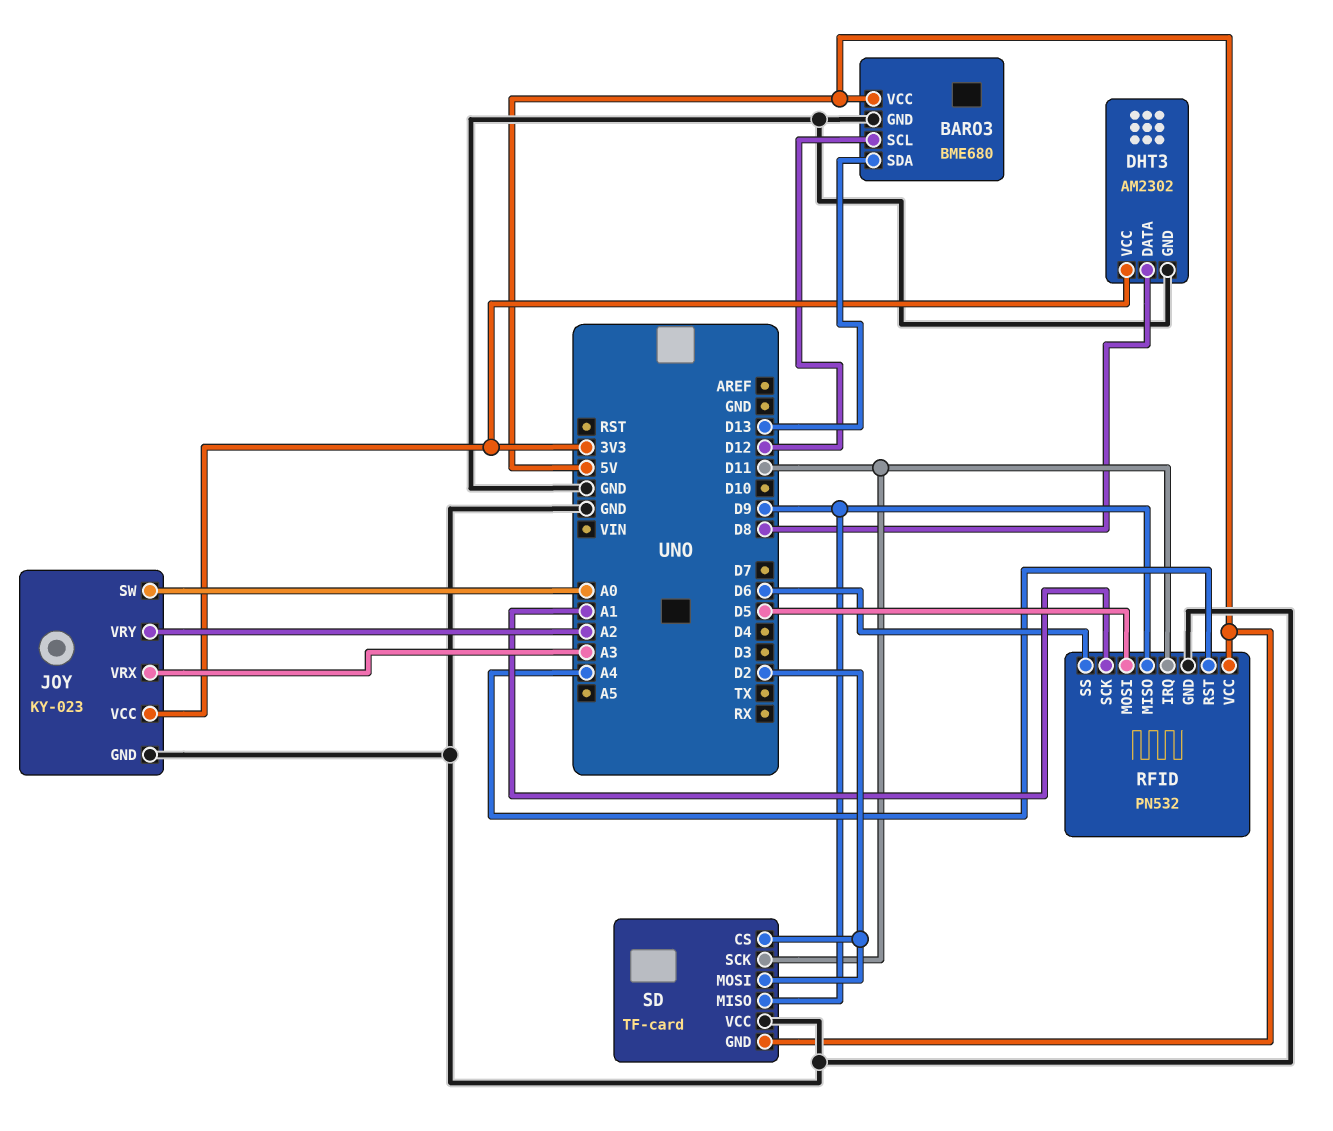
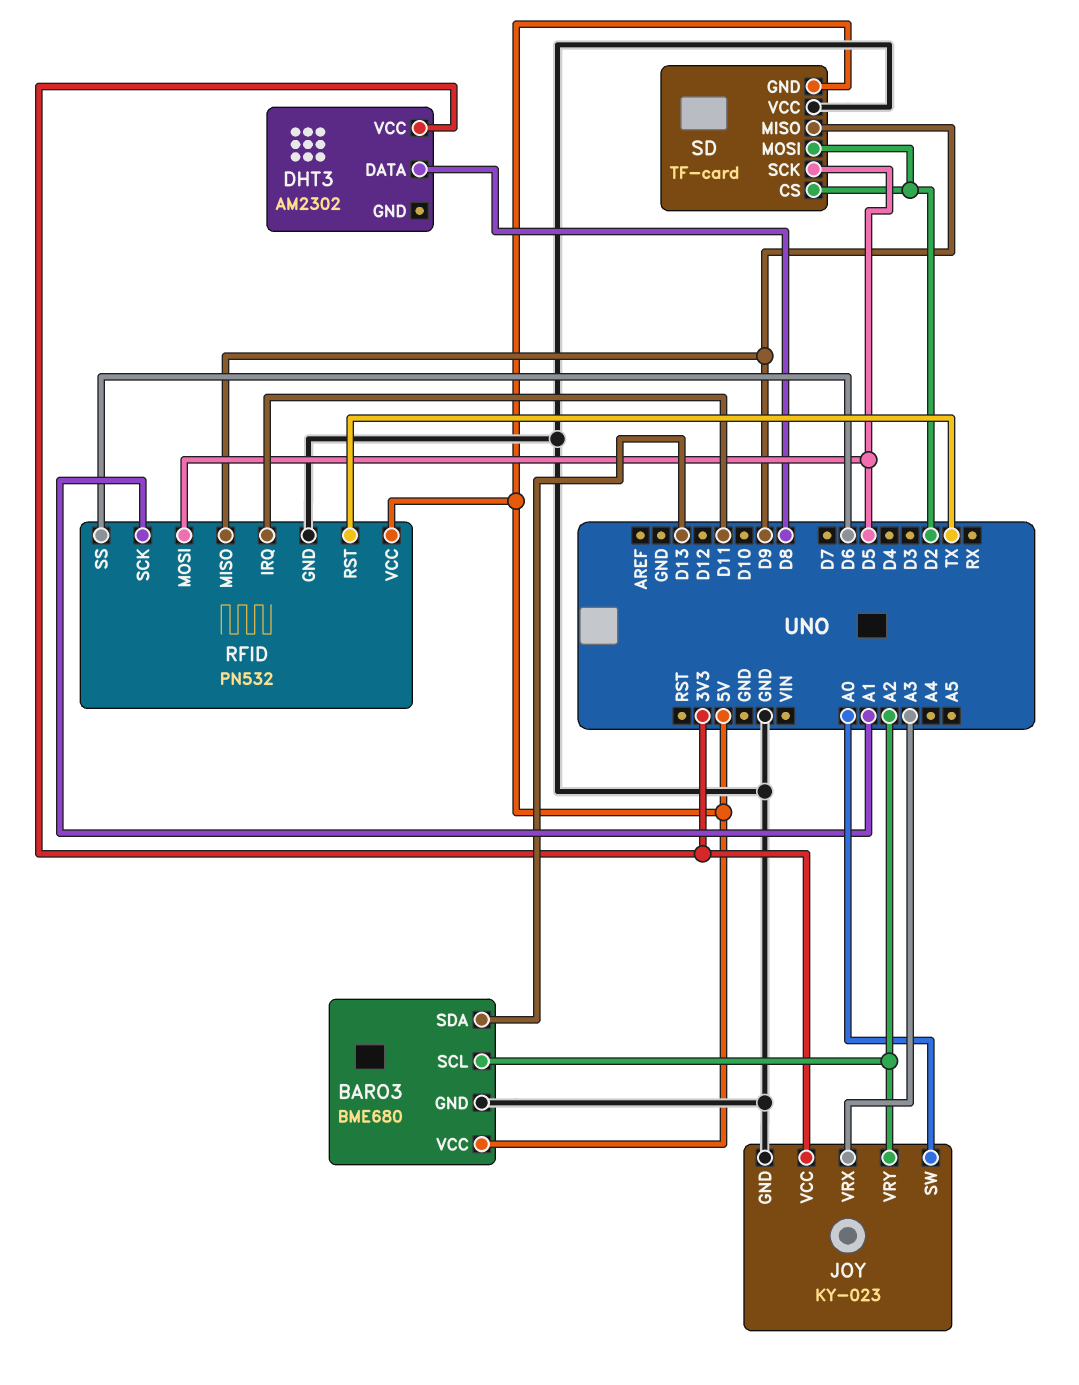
BARO3 pin SCL: D12 -> A2
DHT3 pin GND: GND -> none
RFID pin RST: A4 -> TX
SD pin SCK: D11 -> D5

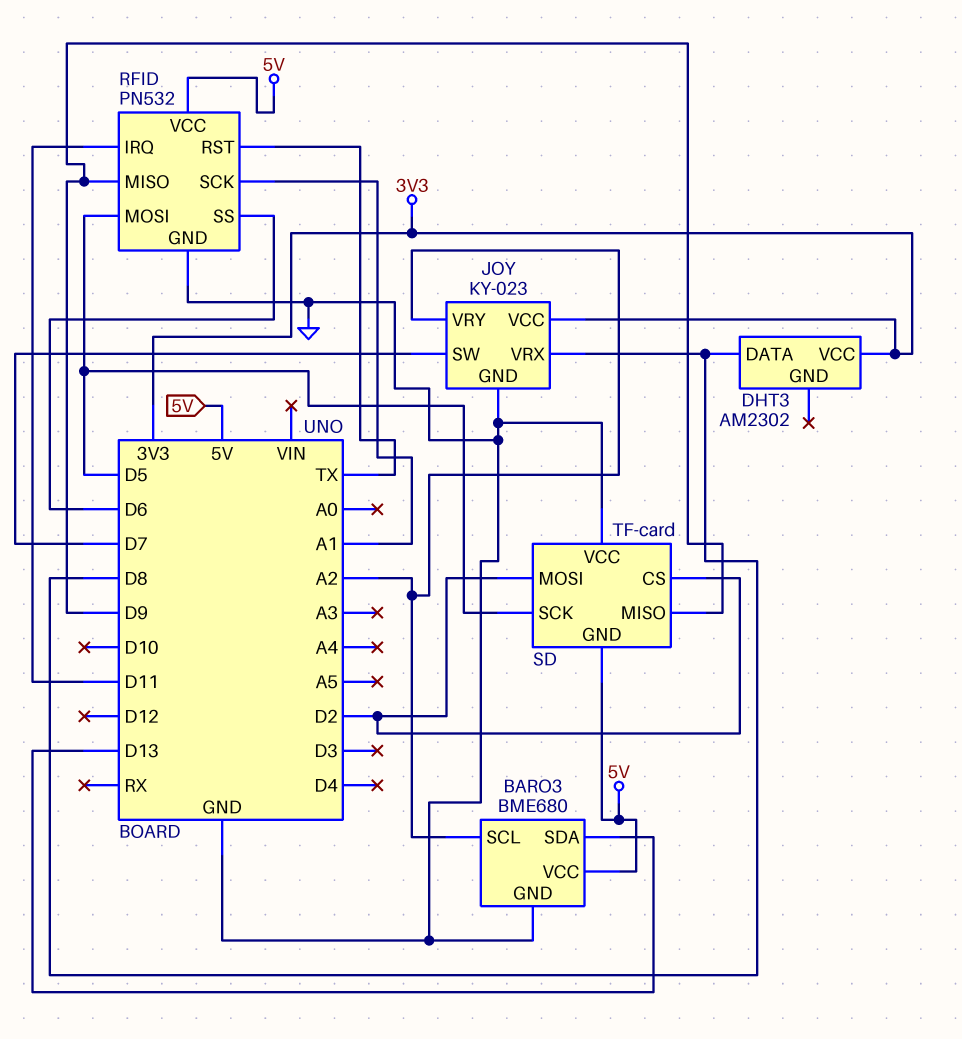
JOY pin SW: A0 -> D7
JOY pin VRX: A3 -> D8

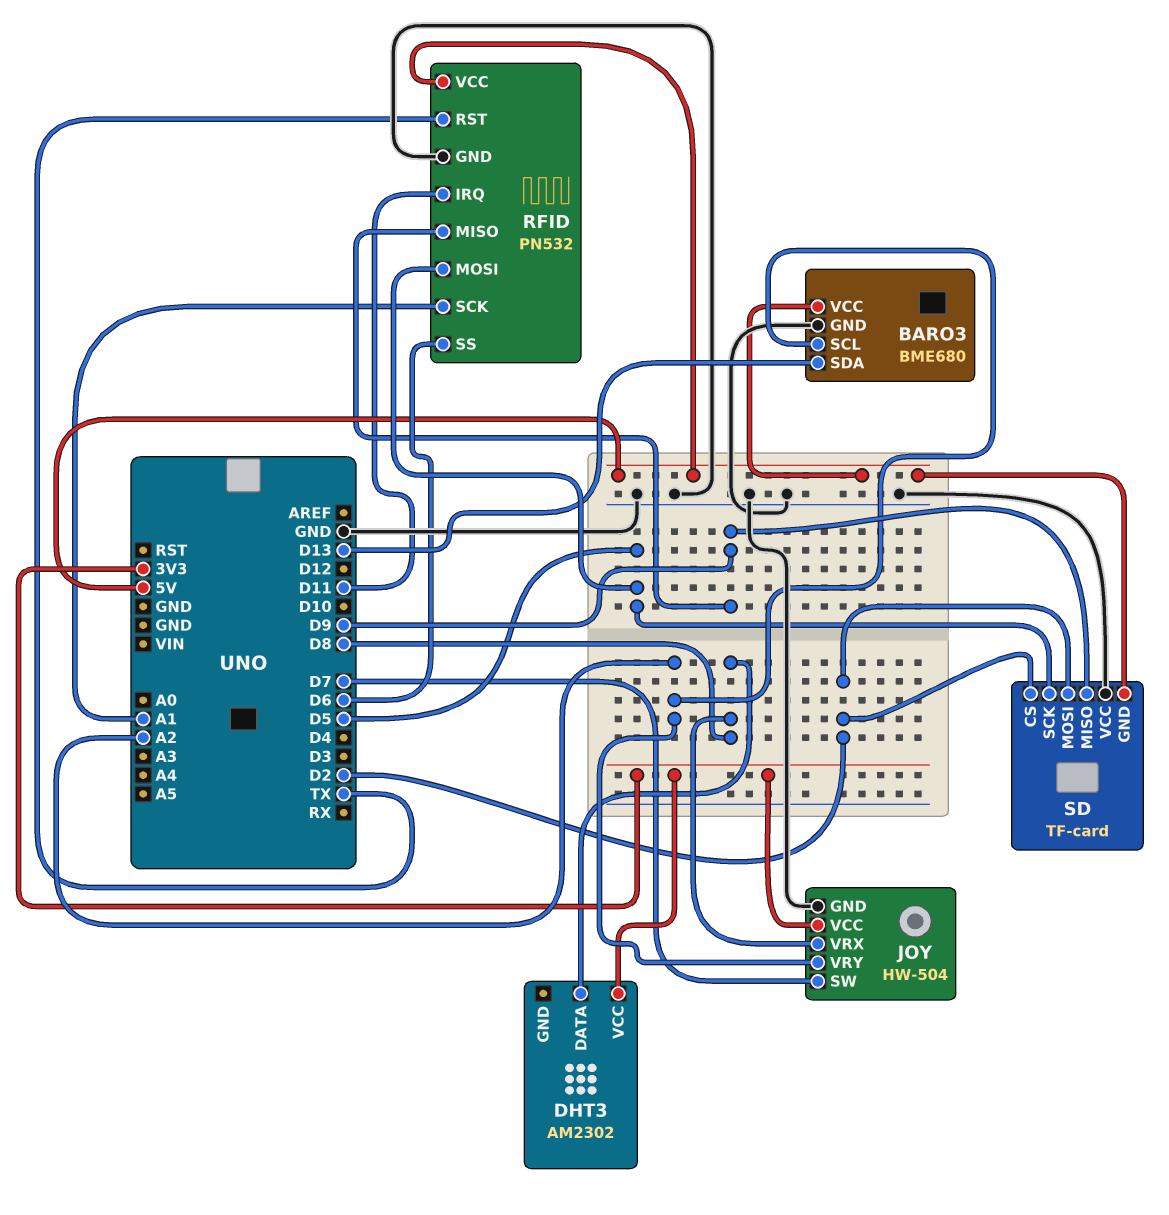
JOY: KY-023 -> HW-504

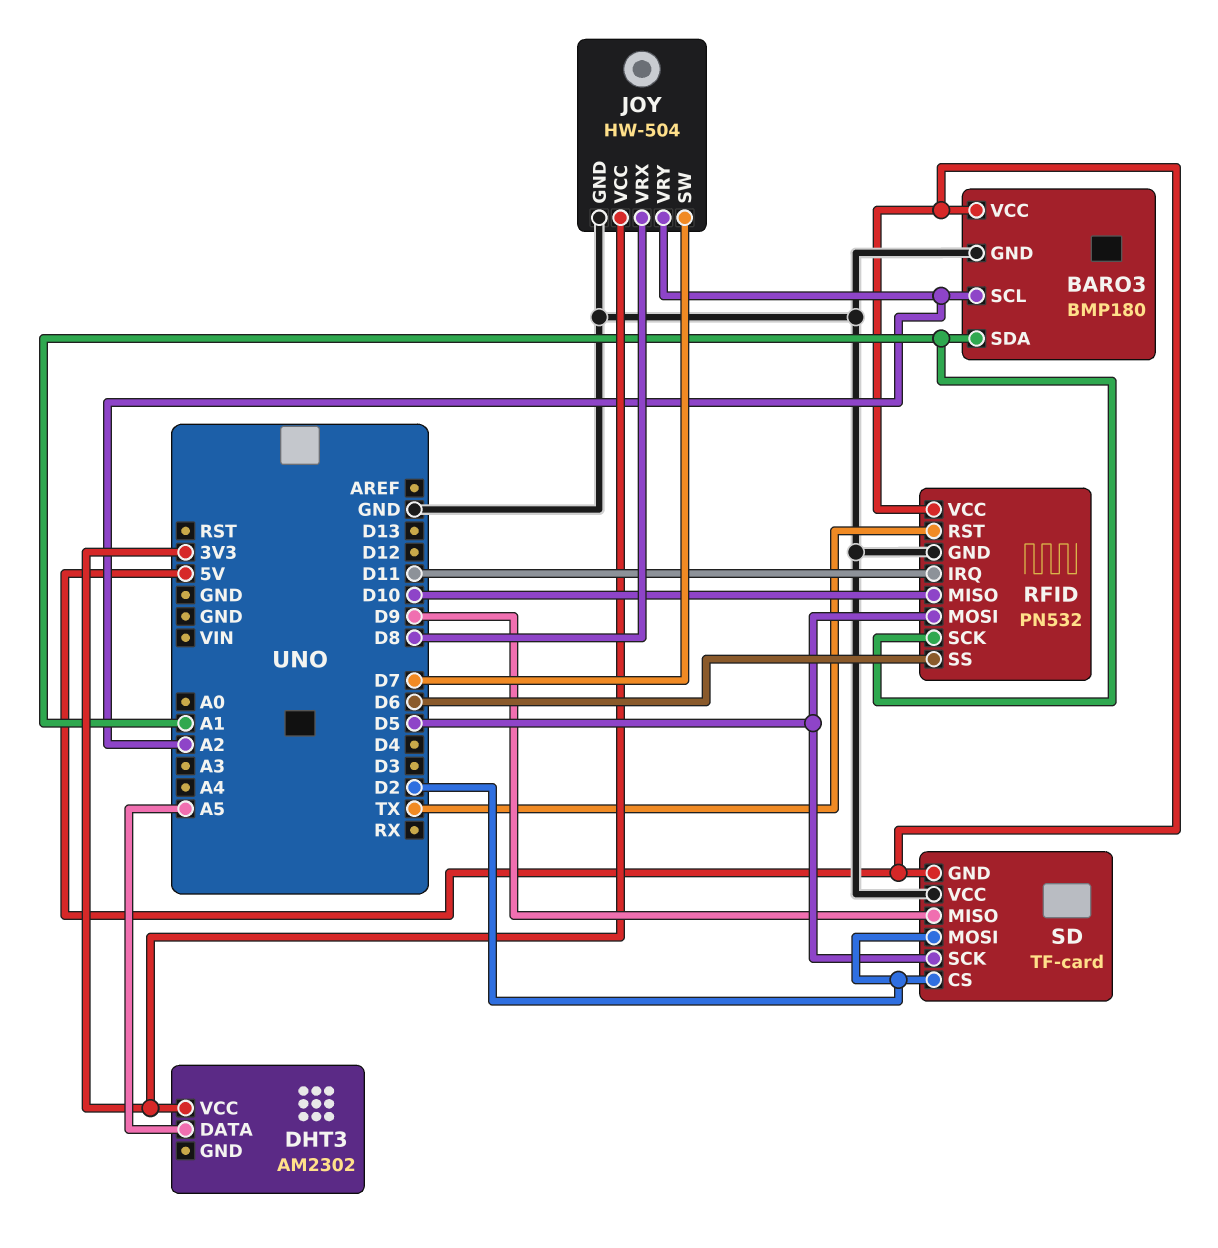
BARO3: BME680 -> BMP180
BARO3 pin SDA: D13 -> A1
DHT3 pin DATA: D8 -> A5
RFID pin MISO: D9 -> D10

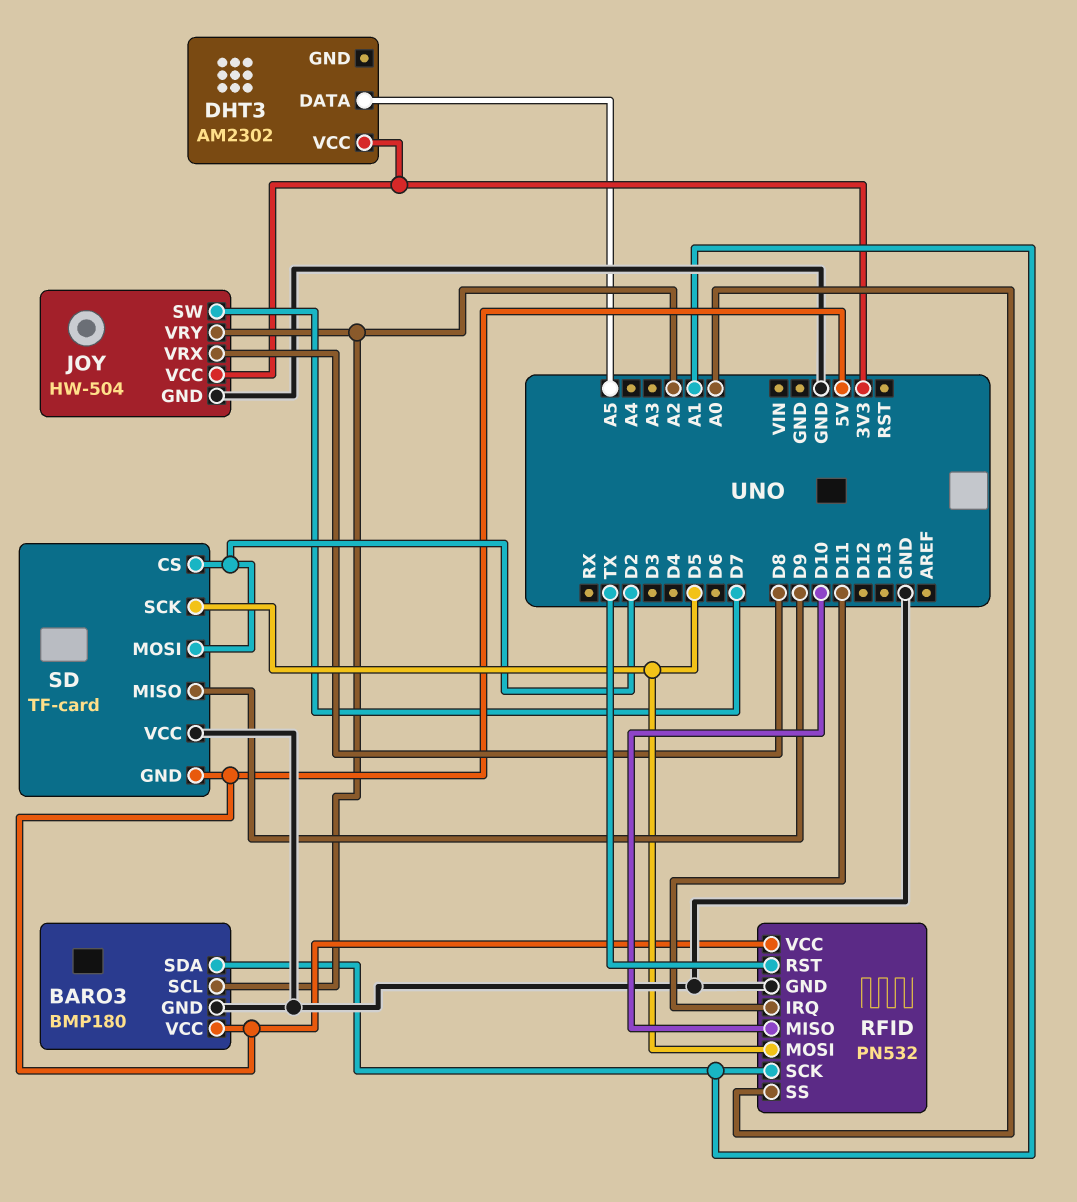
RFID pin SS: D6 -> A0

